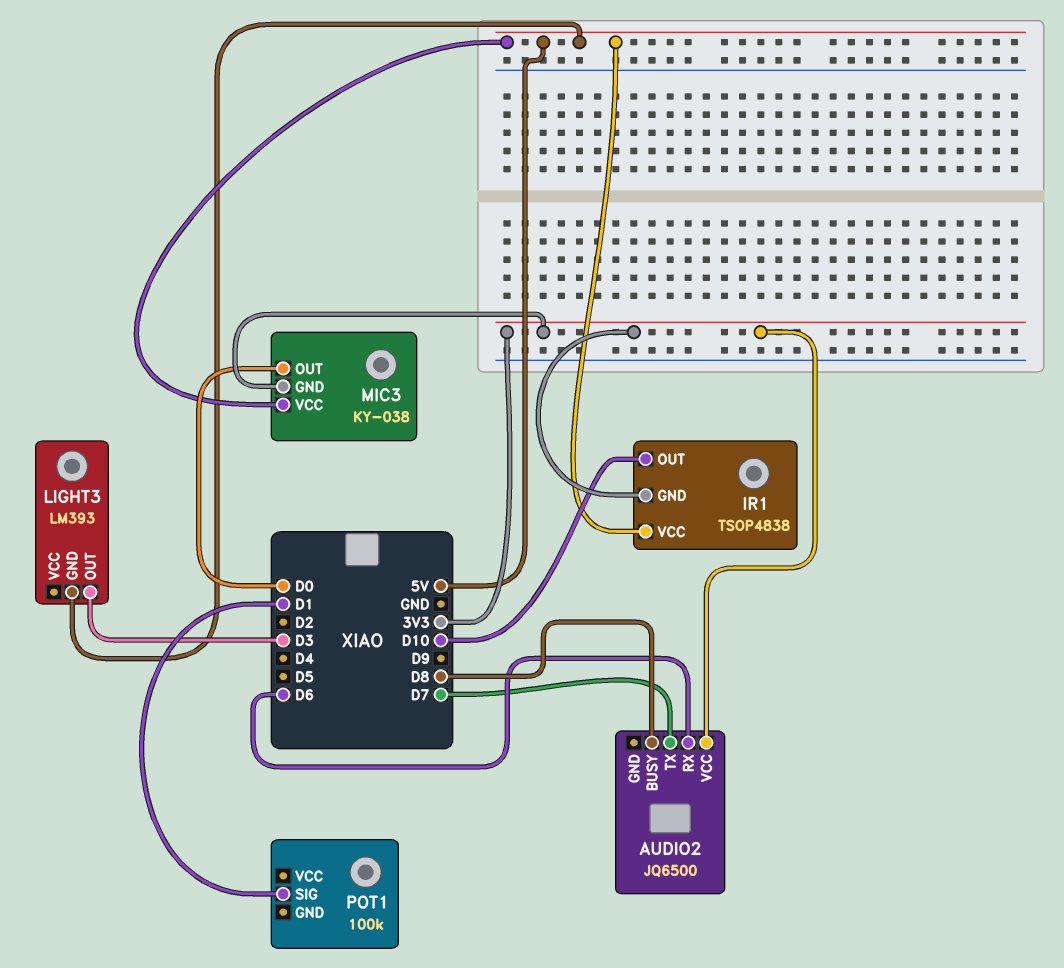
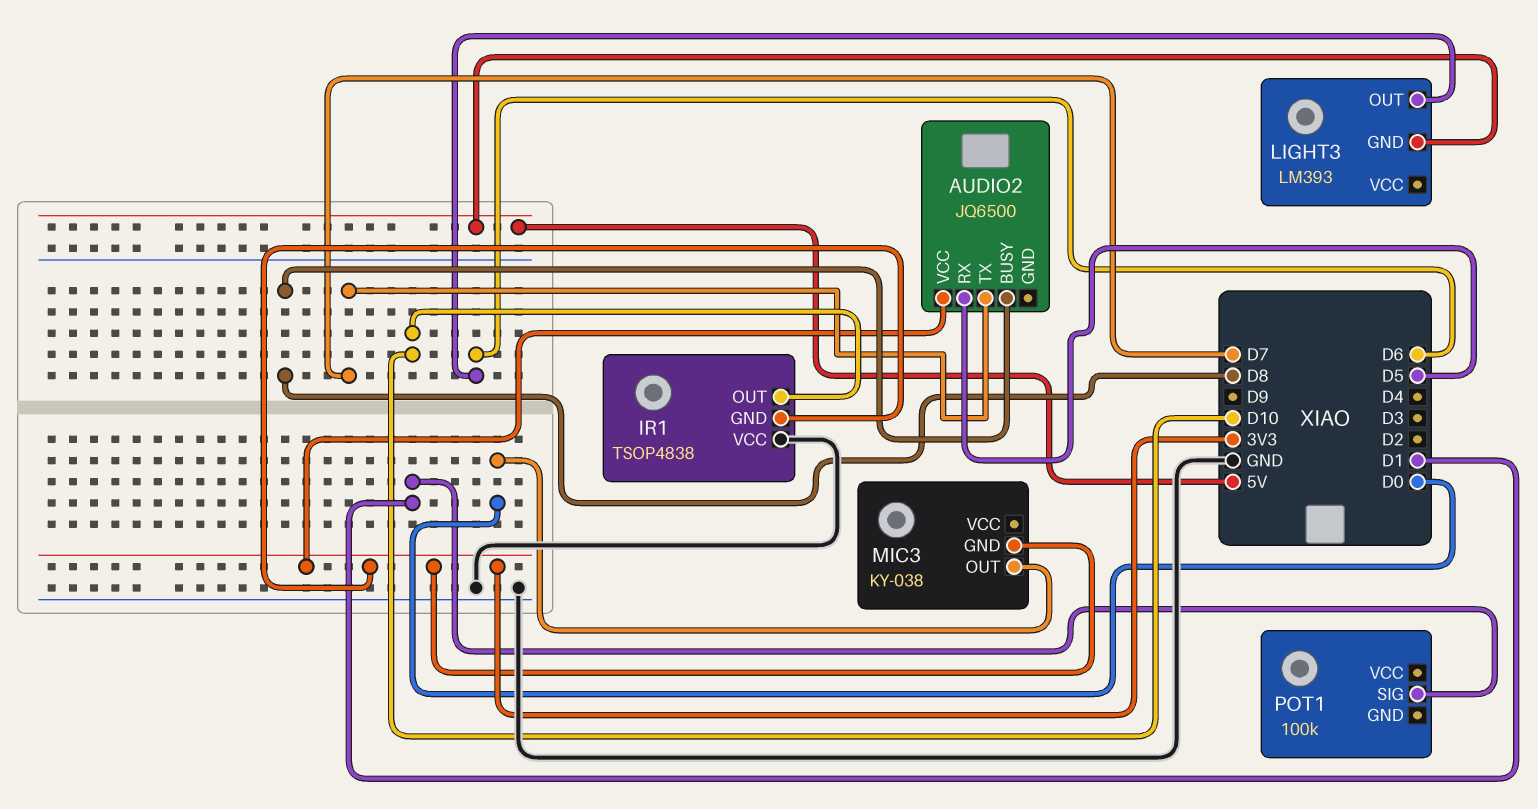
AUDIO2 pin RX: D6 -> D5
IR1 pin VCC: 5V -> GND
LIGHT3 pin OUT: D3 -> D6
MIC3 pin VCC: 5V -> none

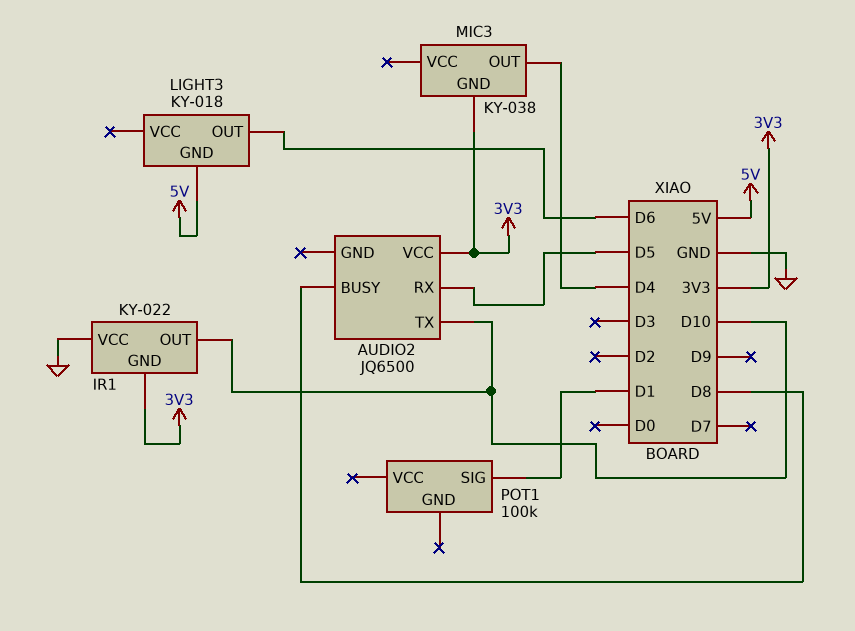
AUDIO2 pin TX: D7 -> D10
IR1: TSOP4838 -> KY-022
LIGHT3: LM393 -> KY-018
MIC3 pin OUT: D0 -> D4

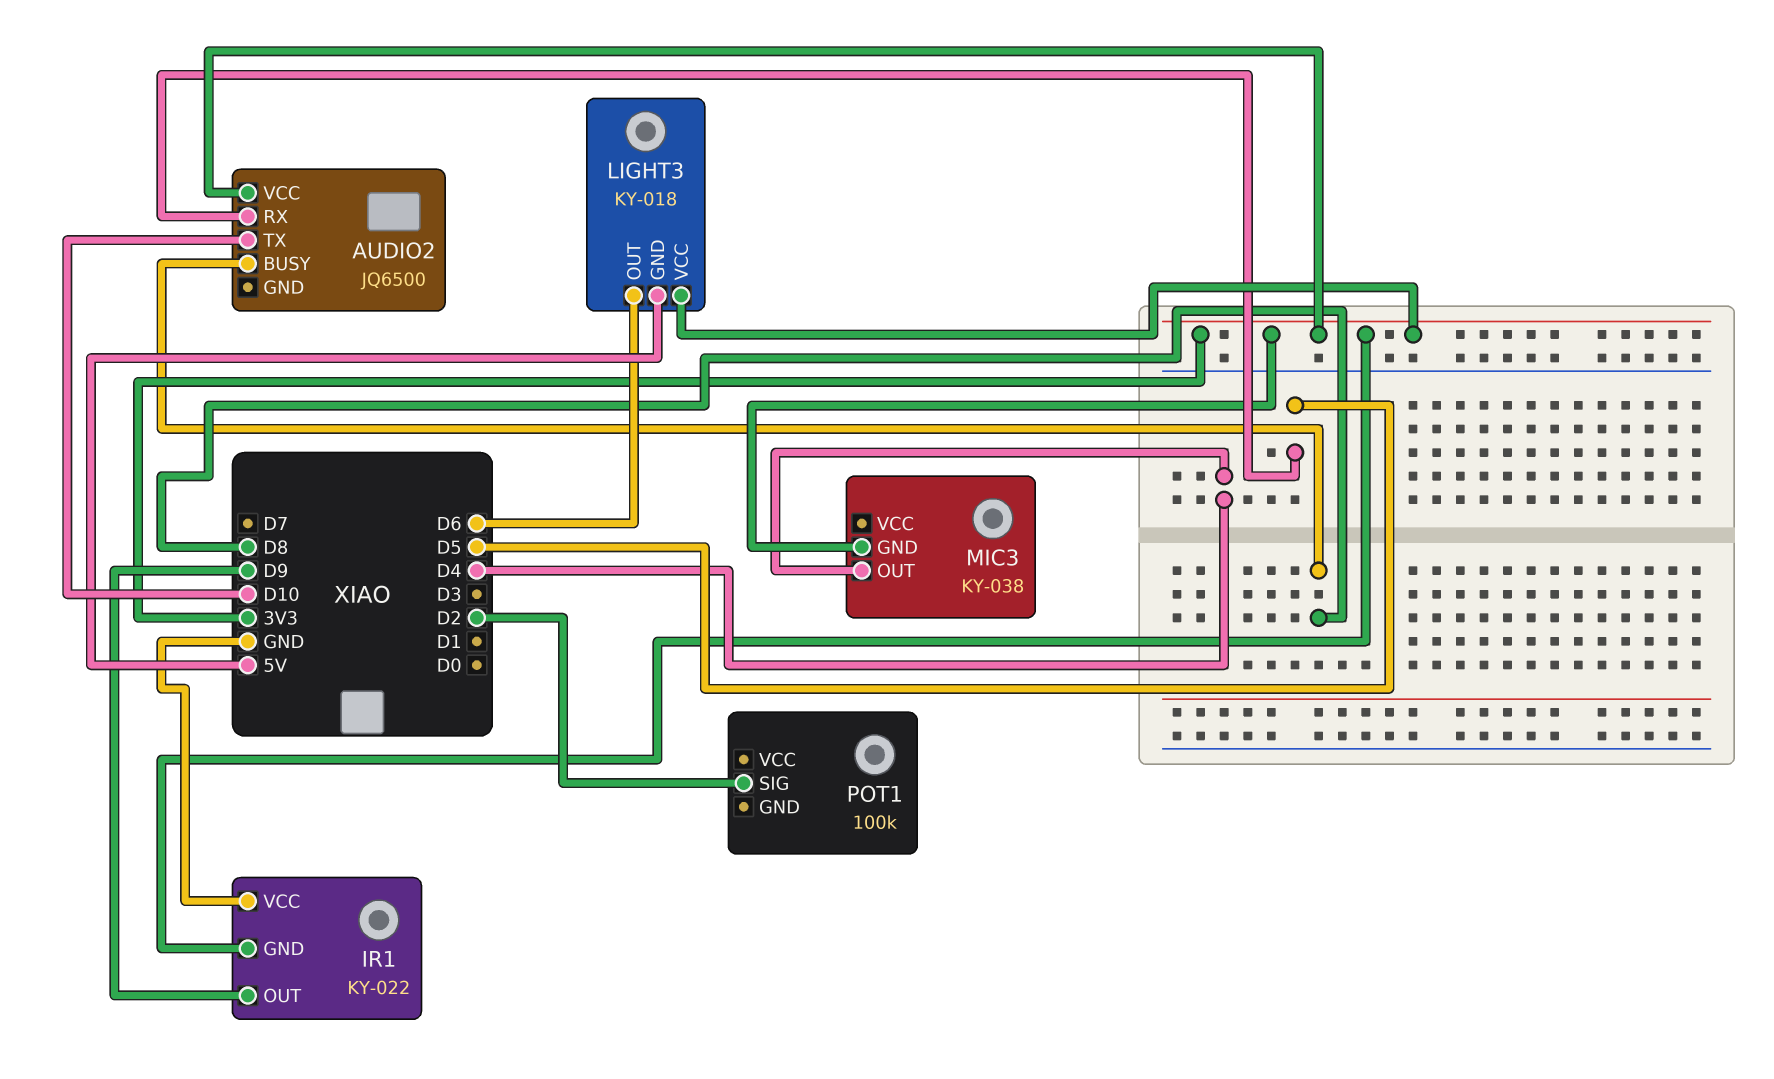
IR1 pin OUT: D10 -> D9
LIGHT3 pin VCC: none -> 3V3
POT1 pin SIG: D1 -> D2

